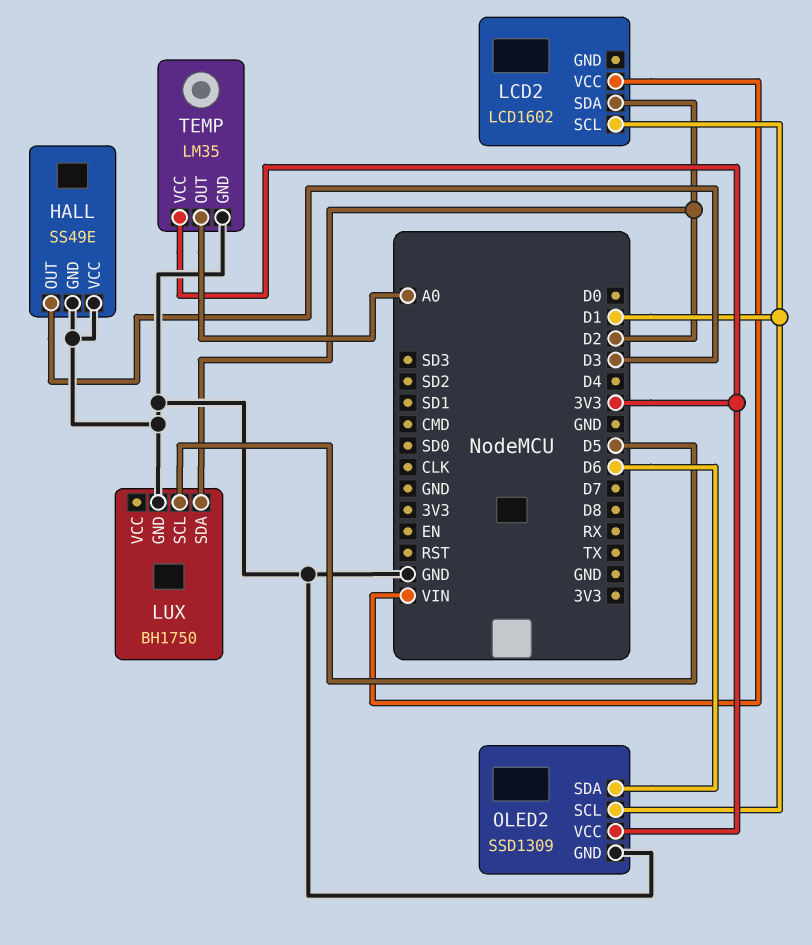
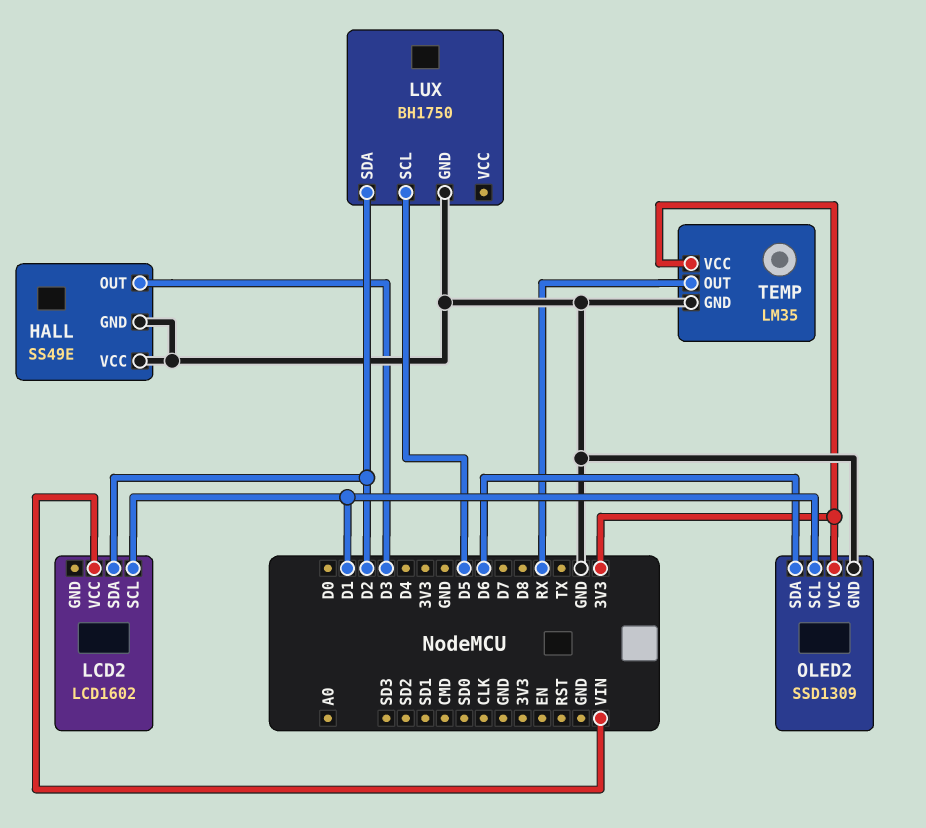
TEMP pin OUT: A0 -> RX

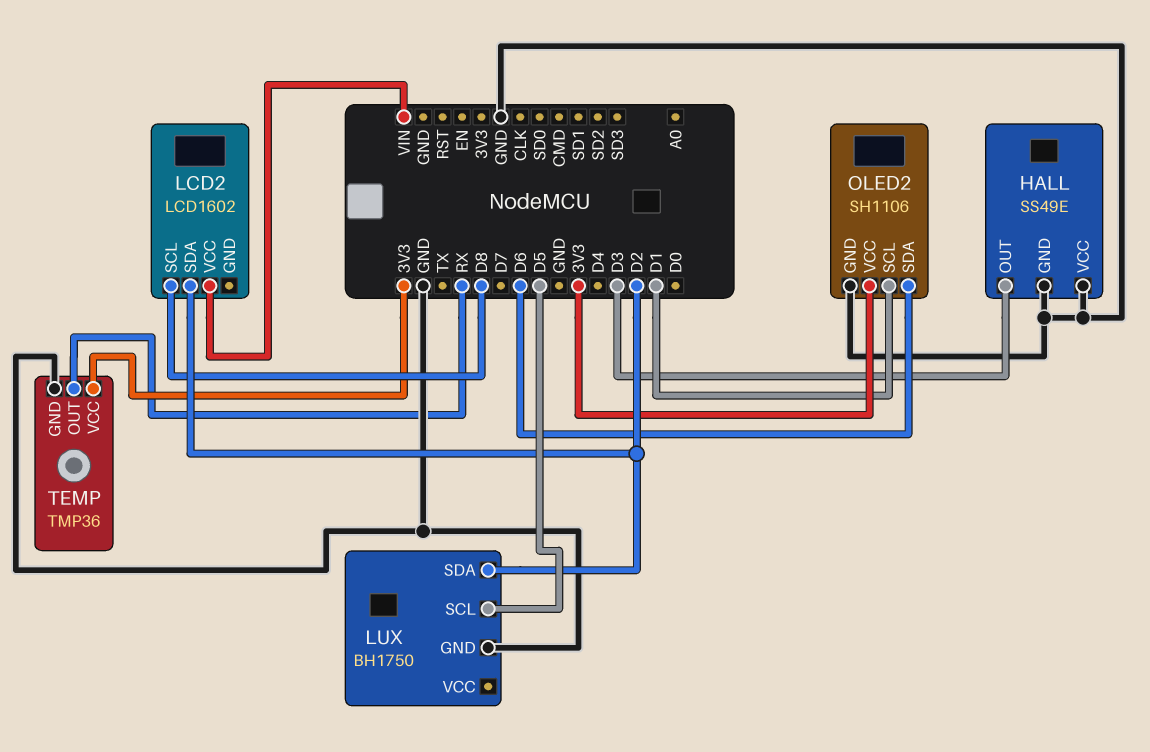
LCD2 pin SCL: D1 -> D8
OLED2: SSD1309 -> SH1106
TEMP: LM35 -> TMP36

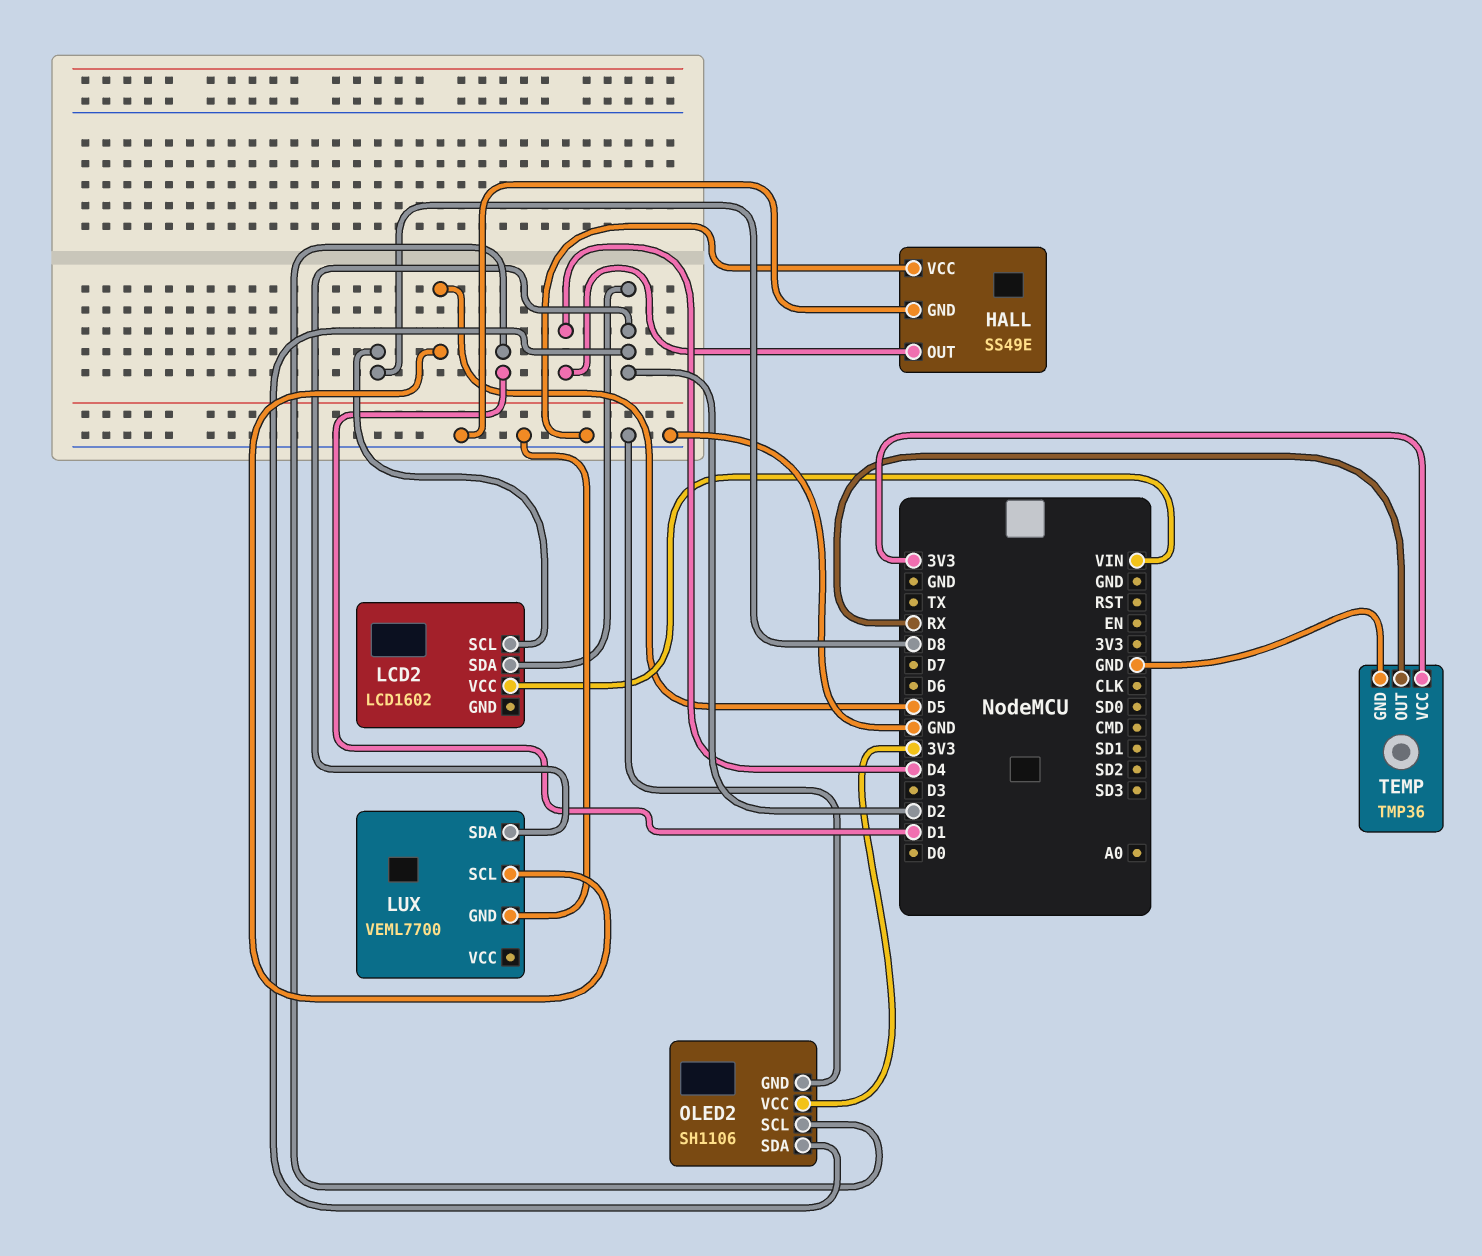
HALL pin OUT: D3 -> D4
LUX: BH1750 -> VEML7700
OLED2 pin SDA: D6 -> D2

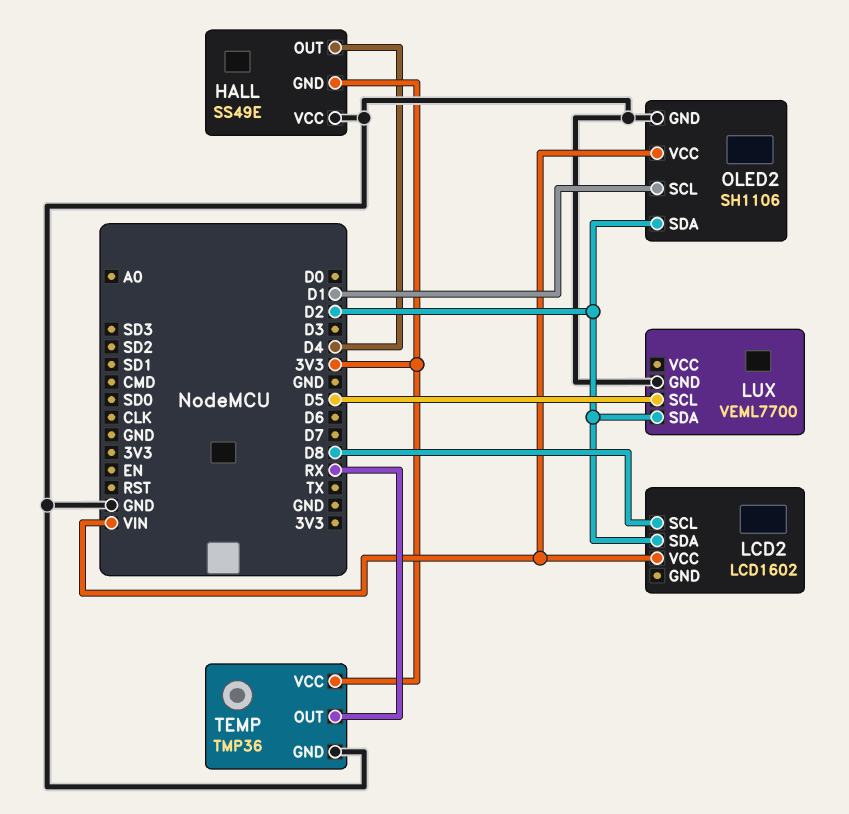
HALL pin GND: GND -> 3V3
OLED2 pin VCC: 3V3 -> VIN

